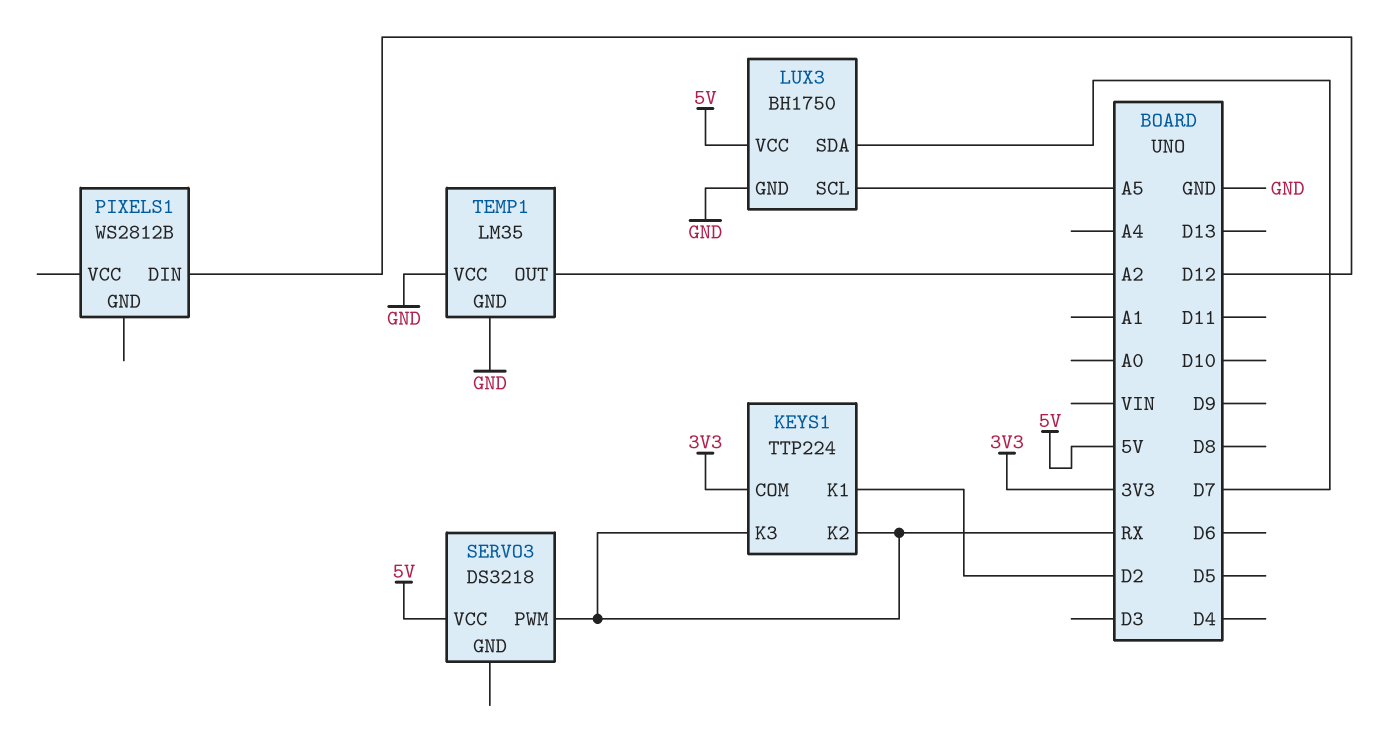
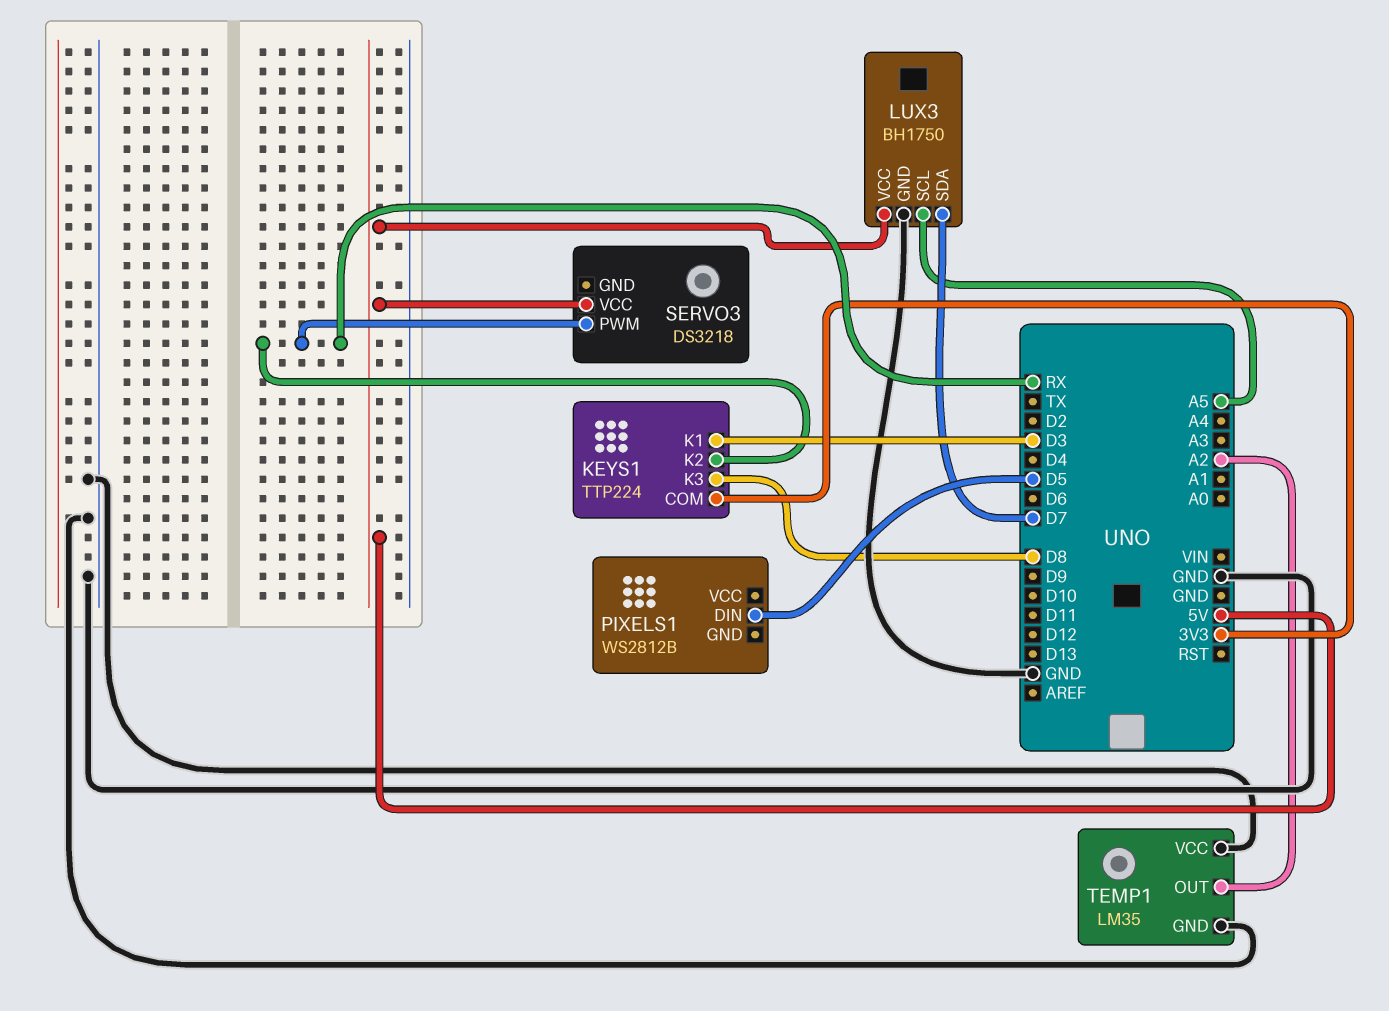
KEYS1 pin K1: D2 -> D3
KEYS1 pin K3: RX -> D8
PIXELS1 pin DIN: D12 -> D5

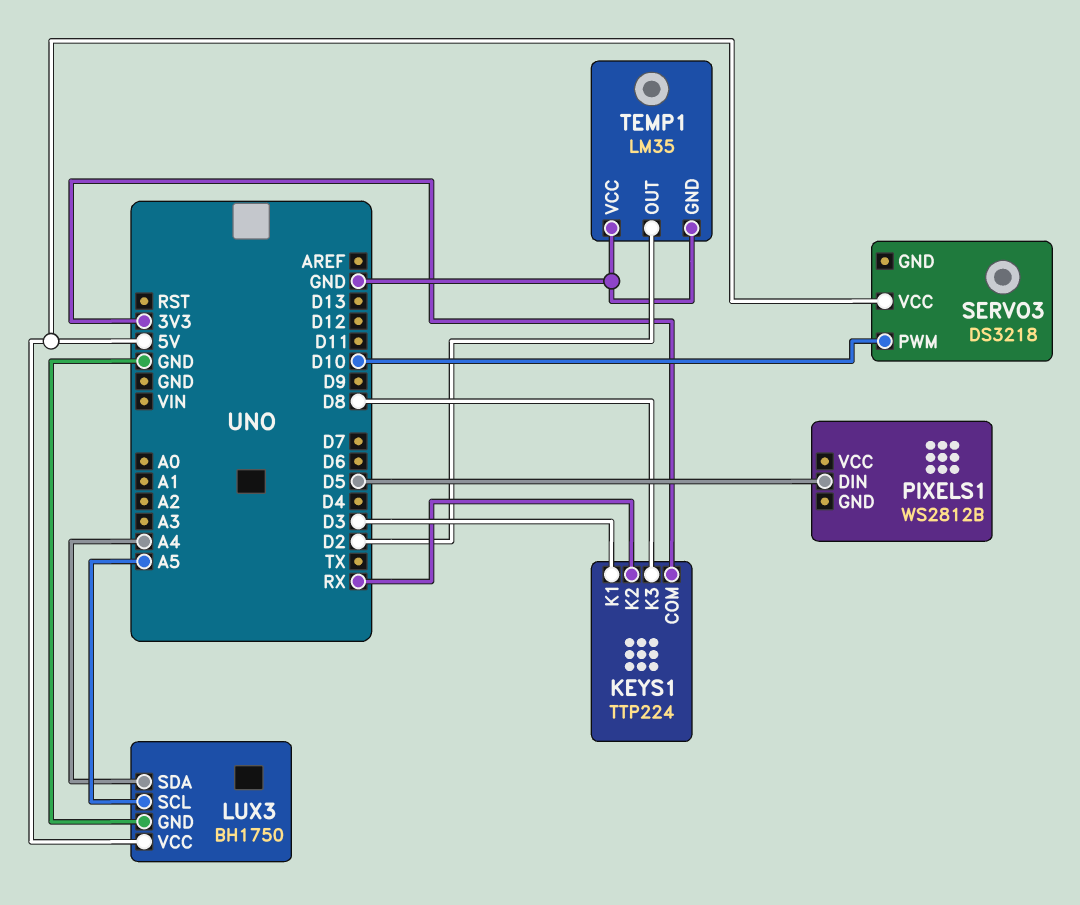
LUX3 pin SDA: D7 -> A4
SERVO3 pin PWM: RX -> D10
TEMP1 pin OUT: A2 -> D2

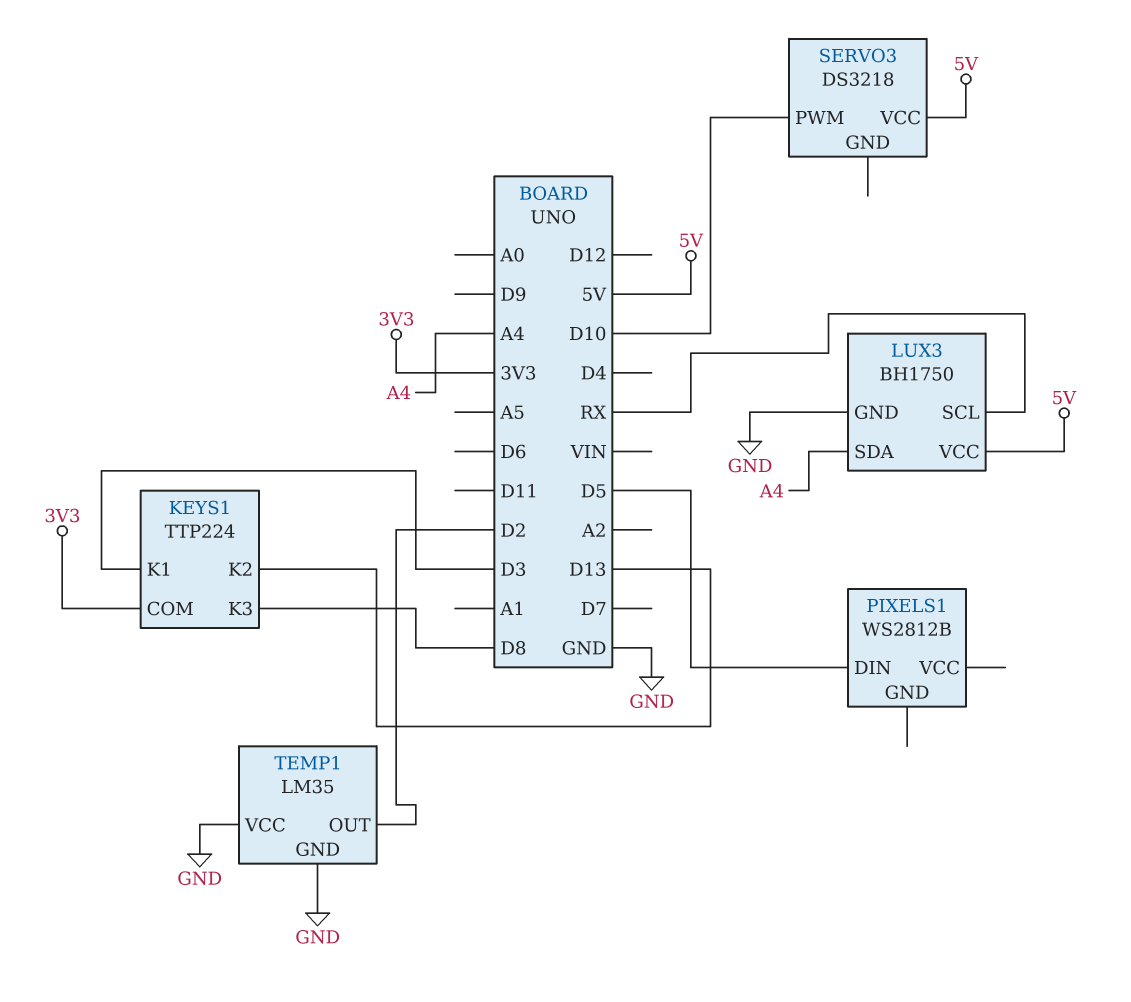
KEYS1 pin K2: RX -> D13
LUX3 pin SCL: A5 -> RX

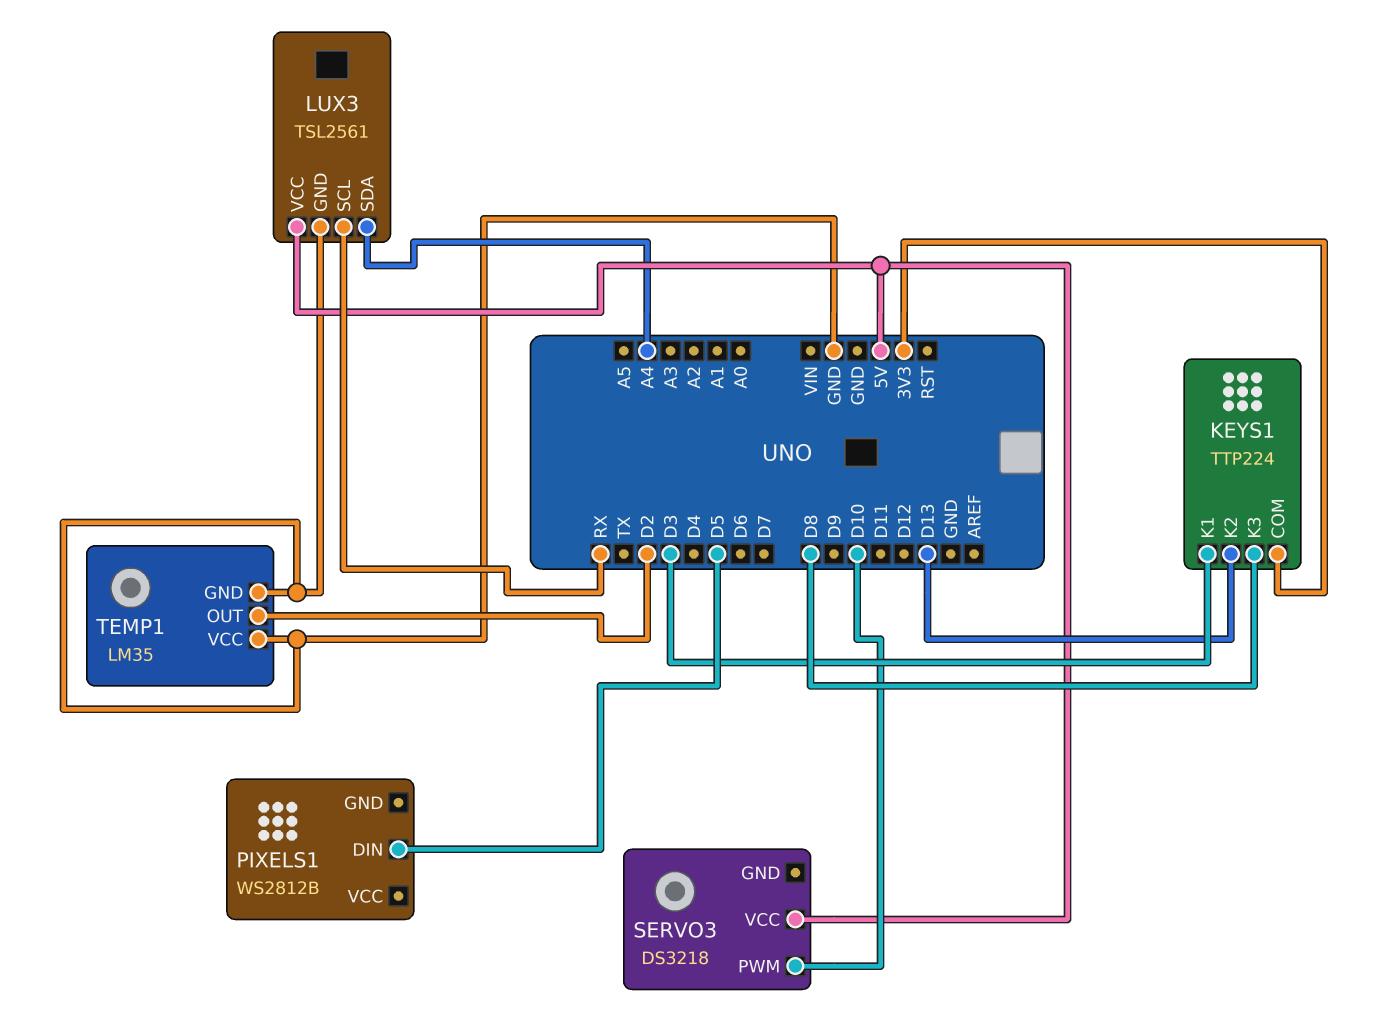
LUX3: BH1750 -> TSL2561

